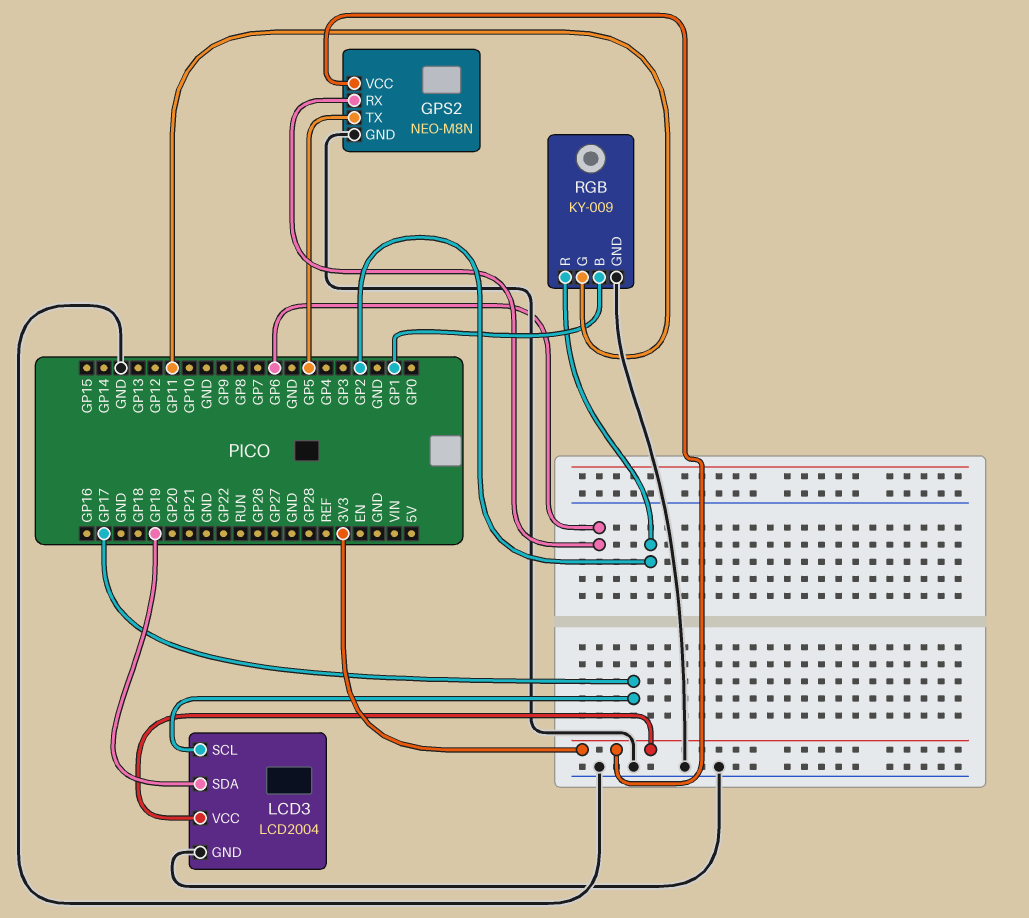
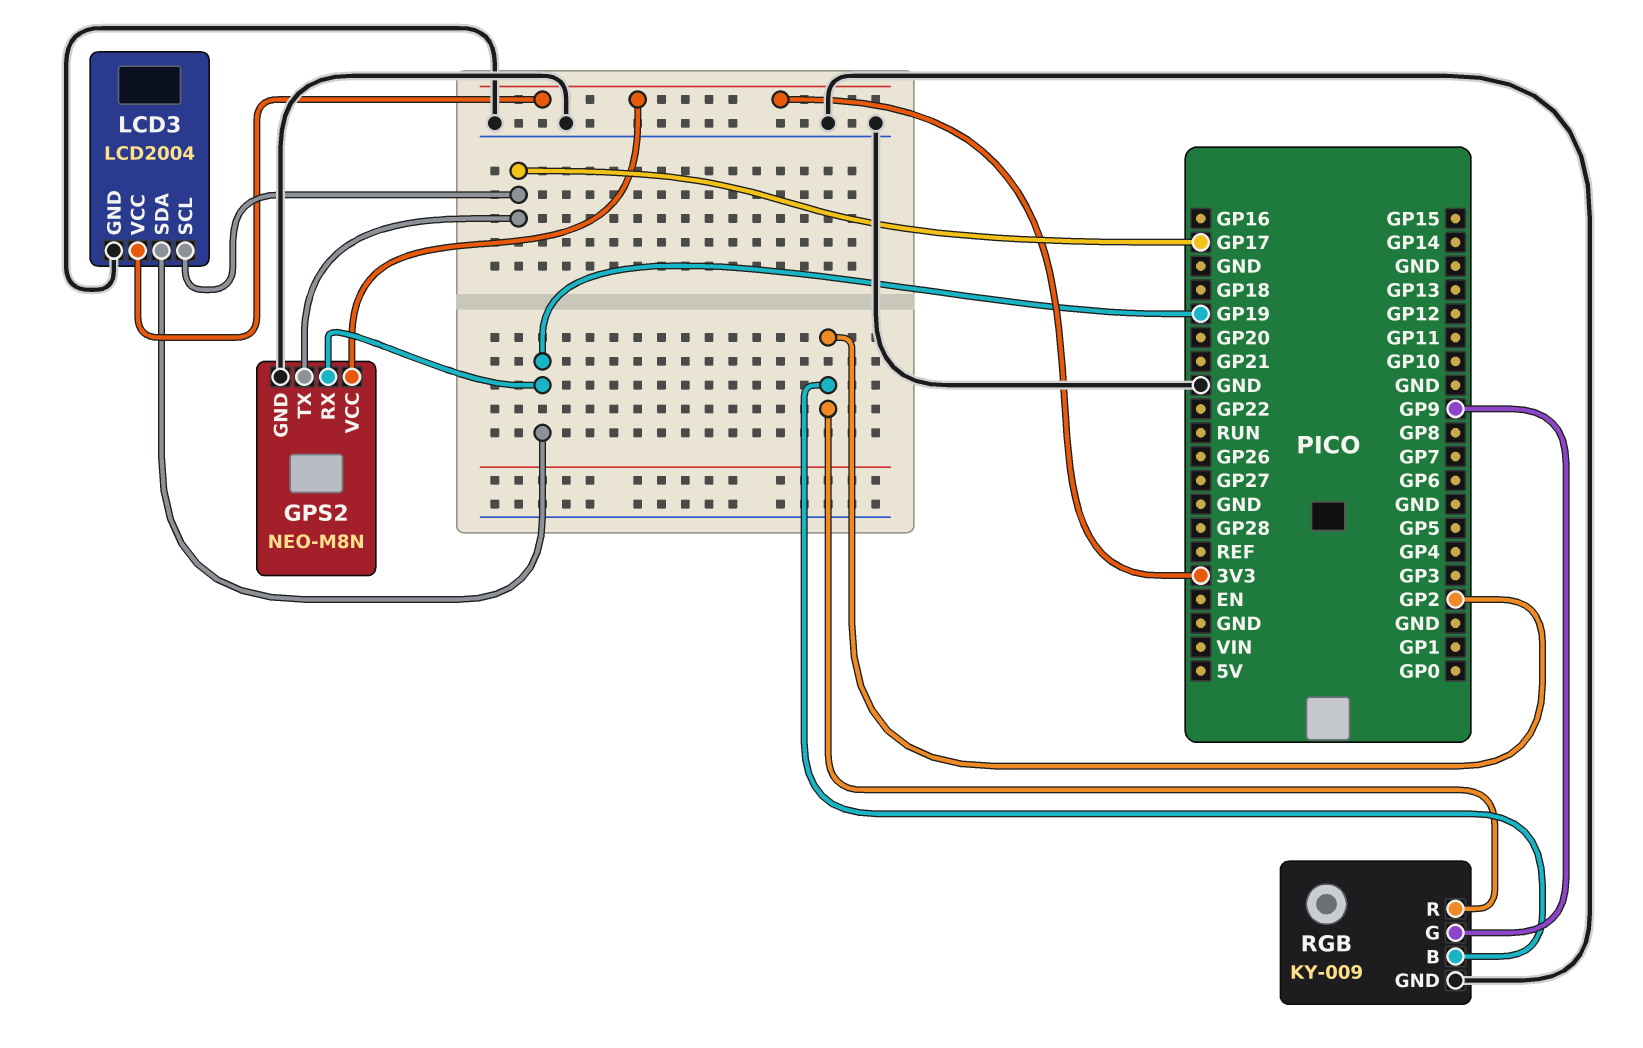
GPS2 pin RX: GP6 -> GP19
GPS2 pin TX: GP5 -> GP17
RGB pin B: GP1 -> GP2
RGB pin G: GP11 -> GP9

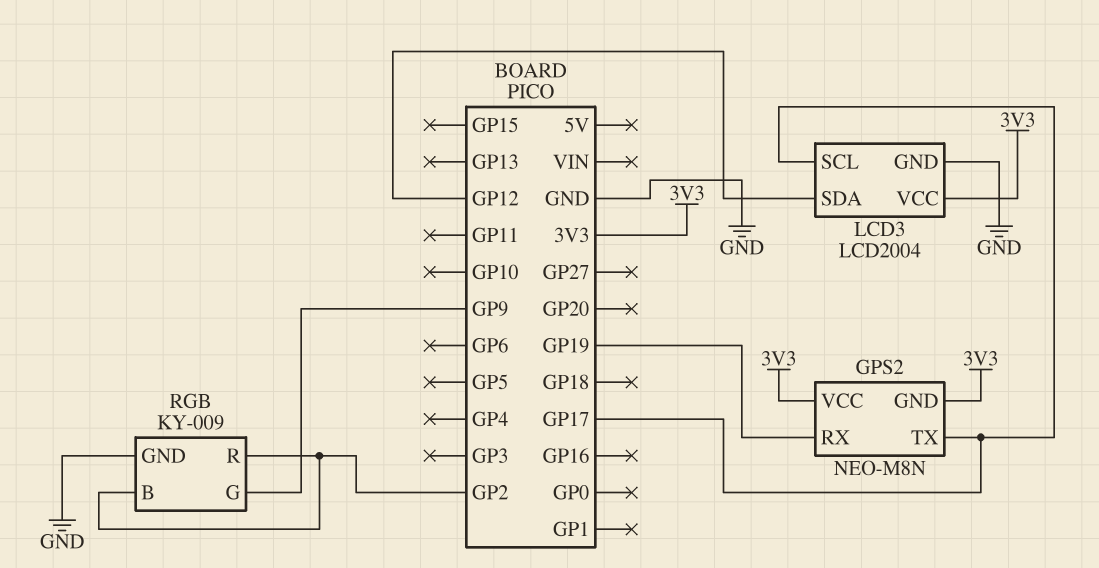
GPS2 pin GND: GND -> 3V3
LCD3 pin SDA: GP19 -> GP12

